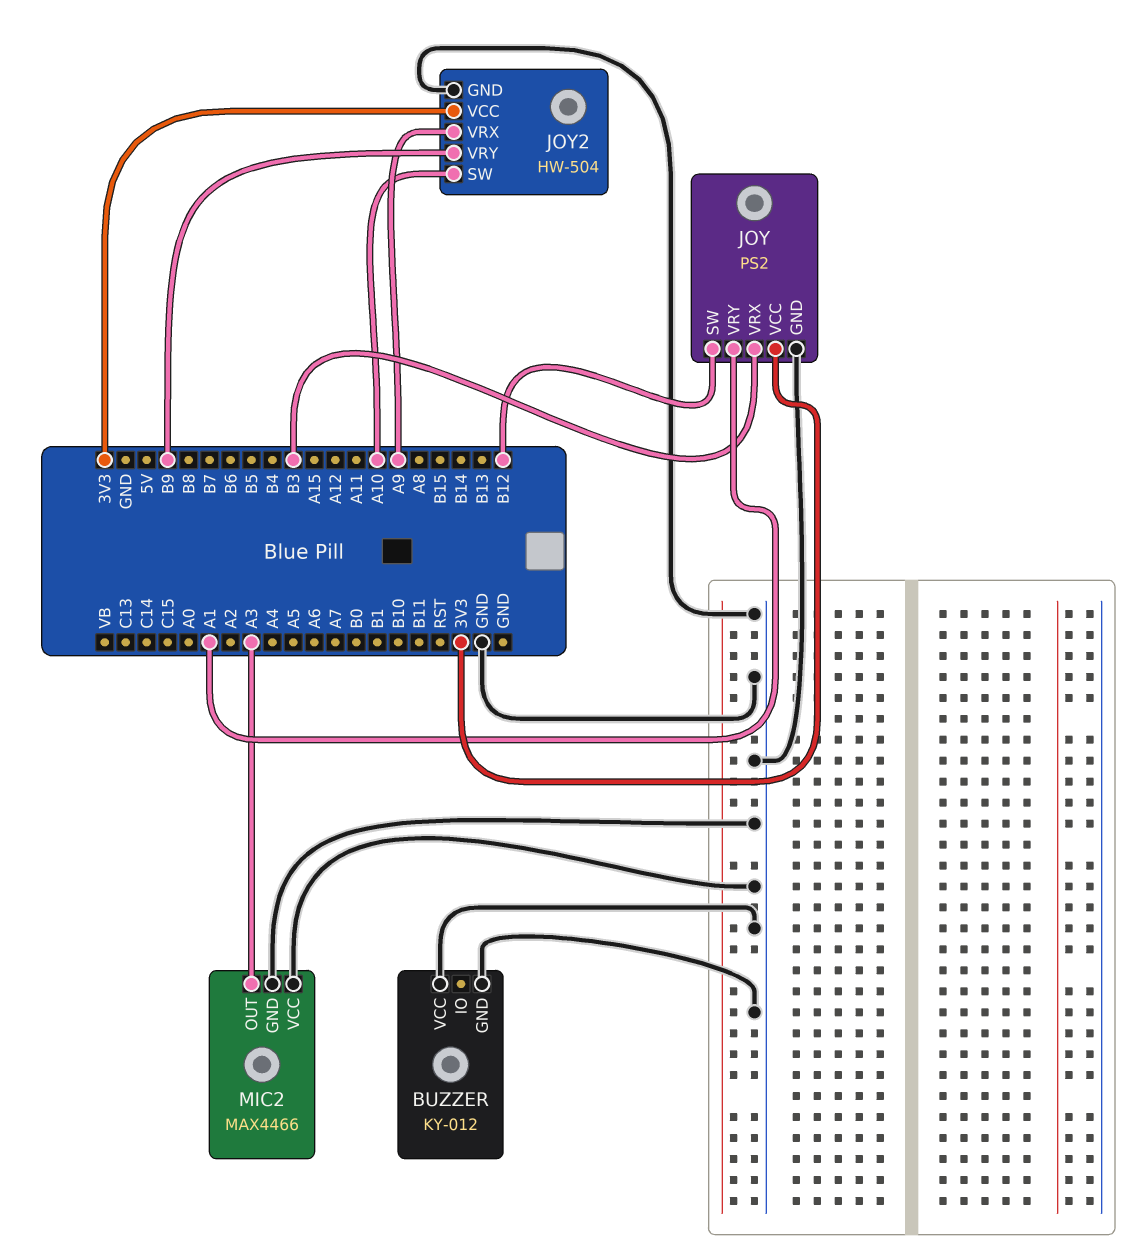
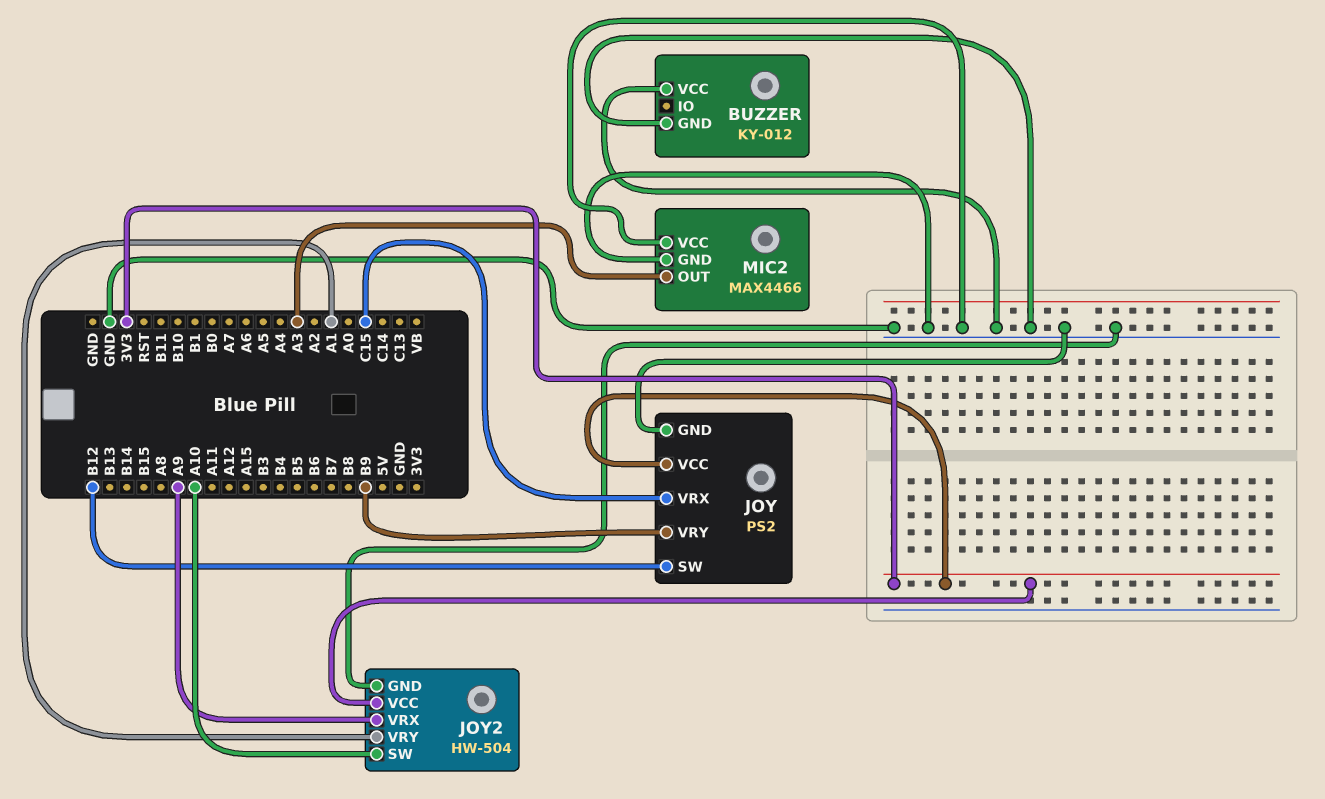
JOY pin VRX: B3 -> C15
JOY pin VRY: A1 -> B9
JOY2 pin VRY: B9 -> A1

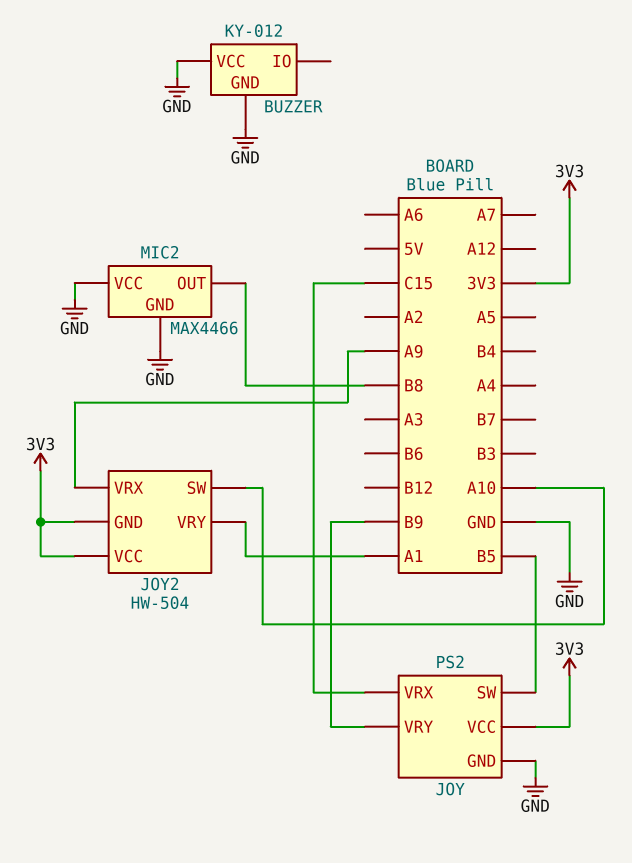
JOY pin SW: B12 -> B5
JOY2 pin GND: GND -> 3V3
MIC2 pin OUT: A3 -> B8

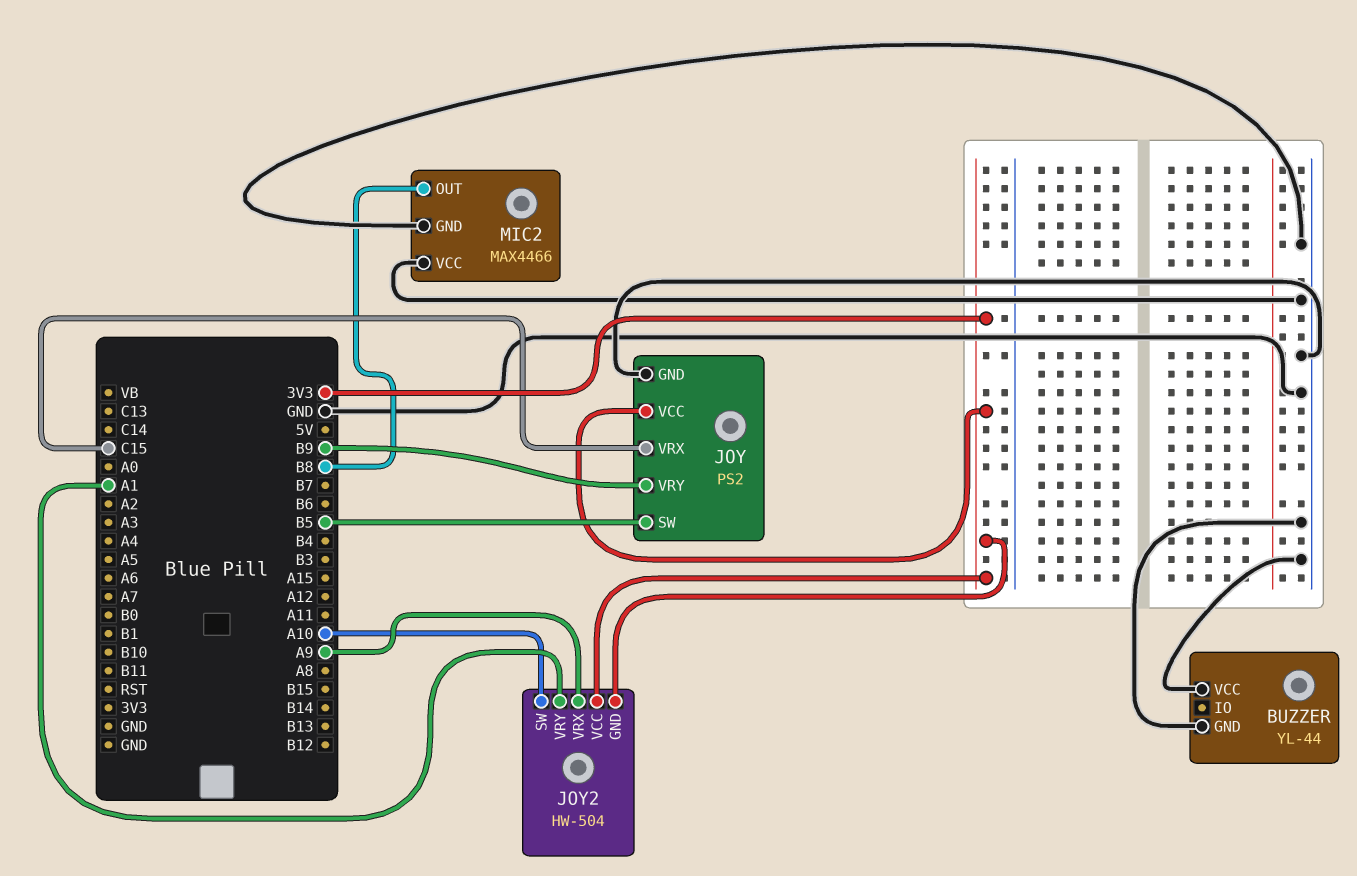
BUZZER: KY-012 -> YL-44

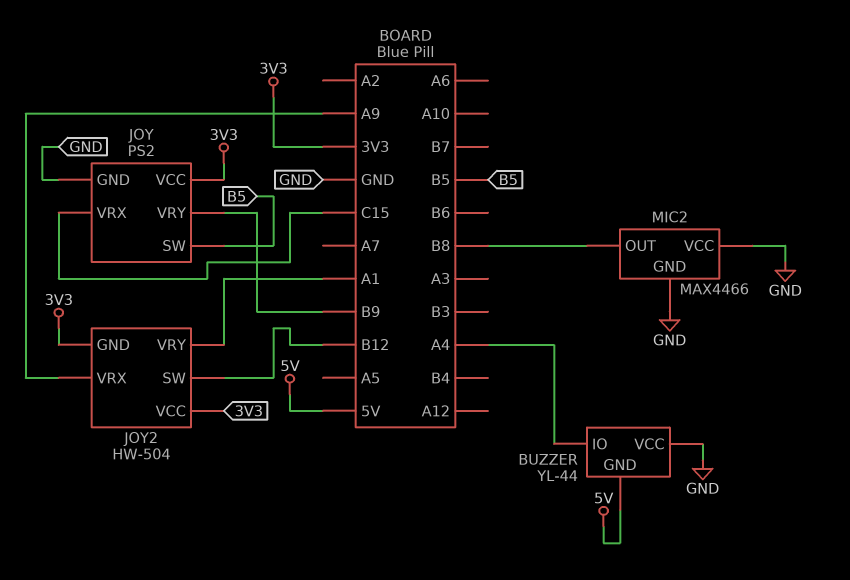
BUZZER pin GND: GND -> 5V
BUZZER pin IO: none -> A4
JOY2 pin SW: A10 -> B12

